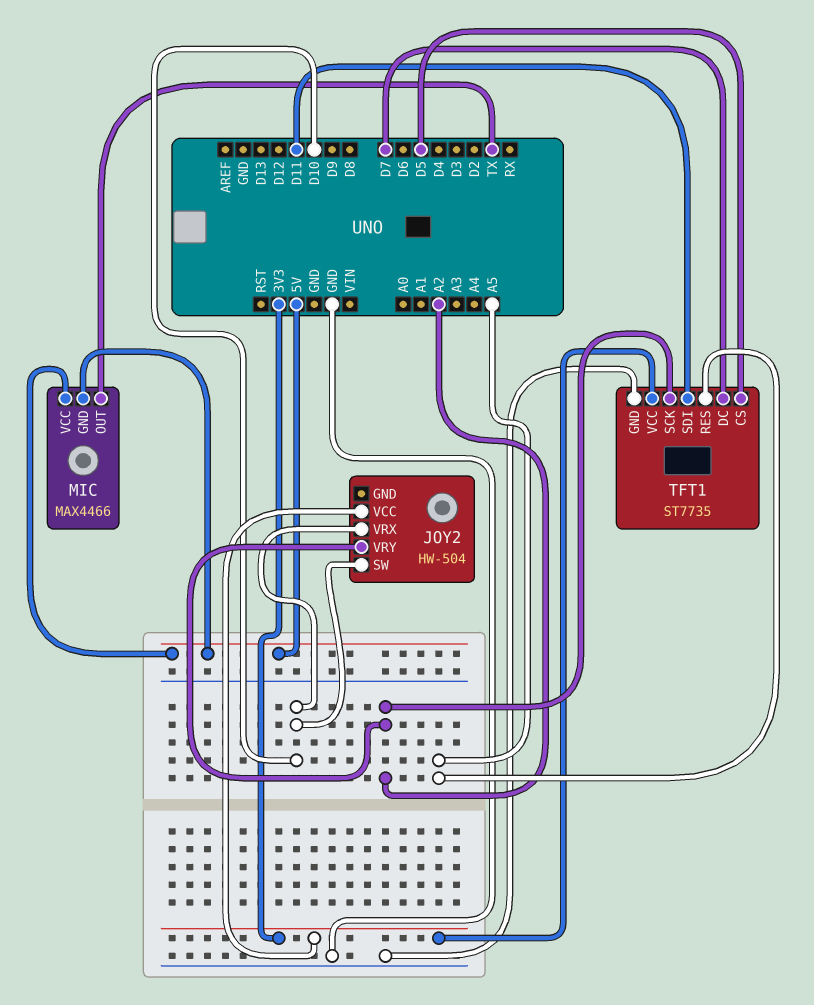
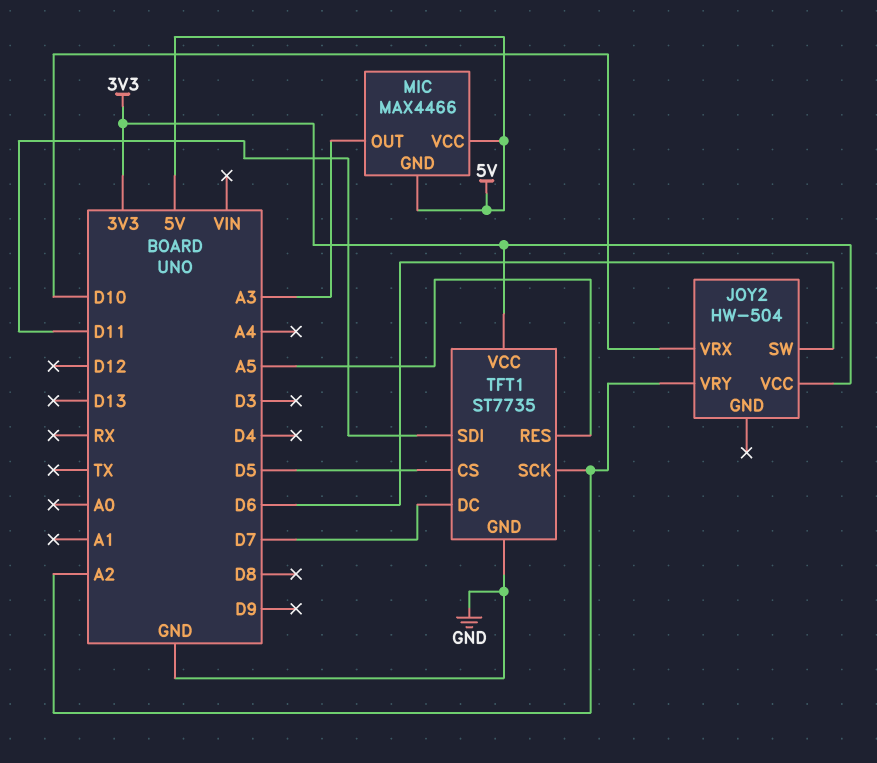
JOY2 pin SW: D10 -> D6
MIC pin OUT: TX -> A3

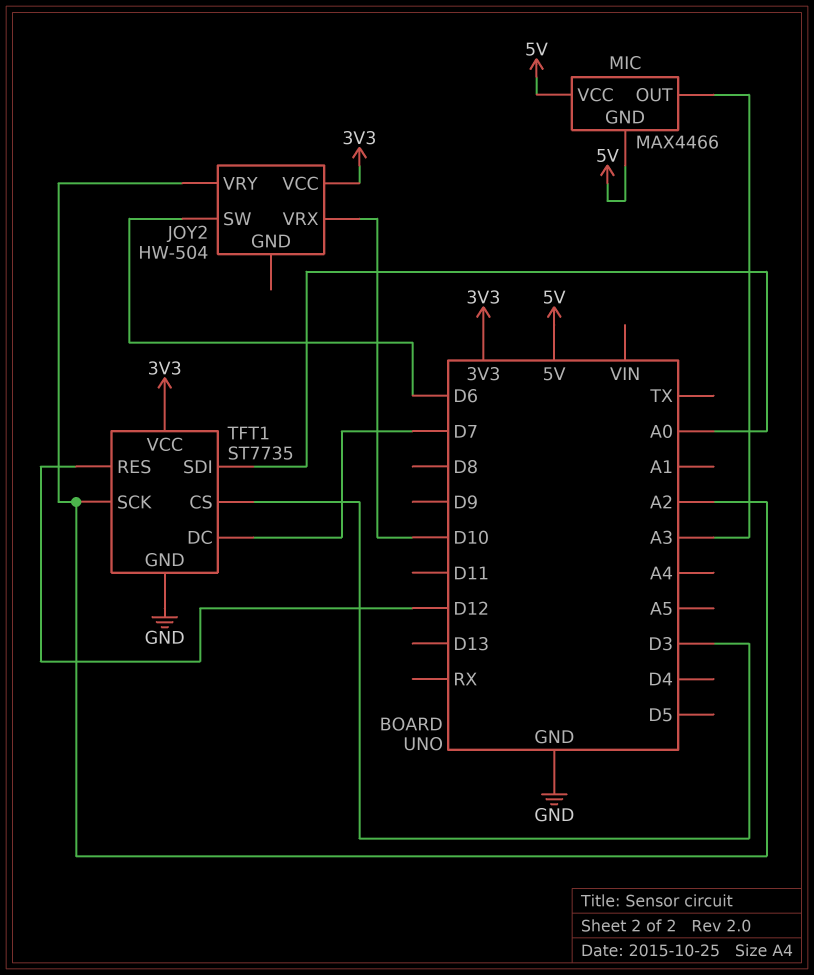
TFT1 pin CS: D5 -> D3
TFT1 pin RES: A5 -> D12
TFT1 pin SDI: D11 -> A0

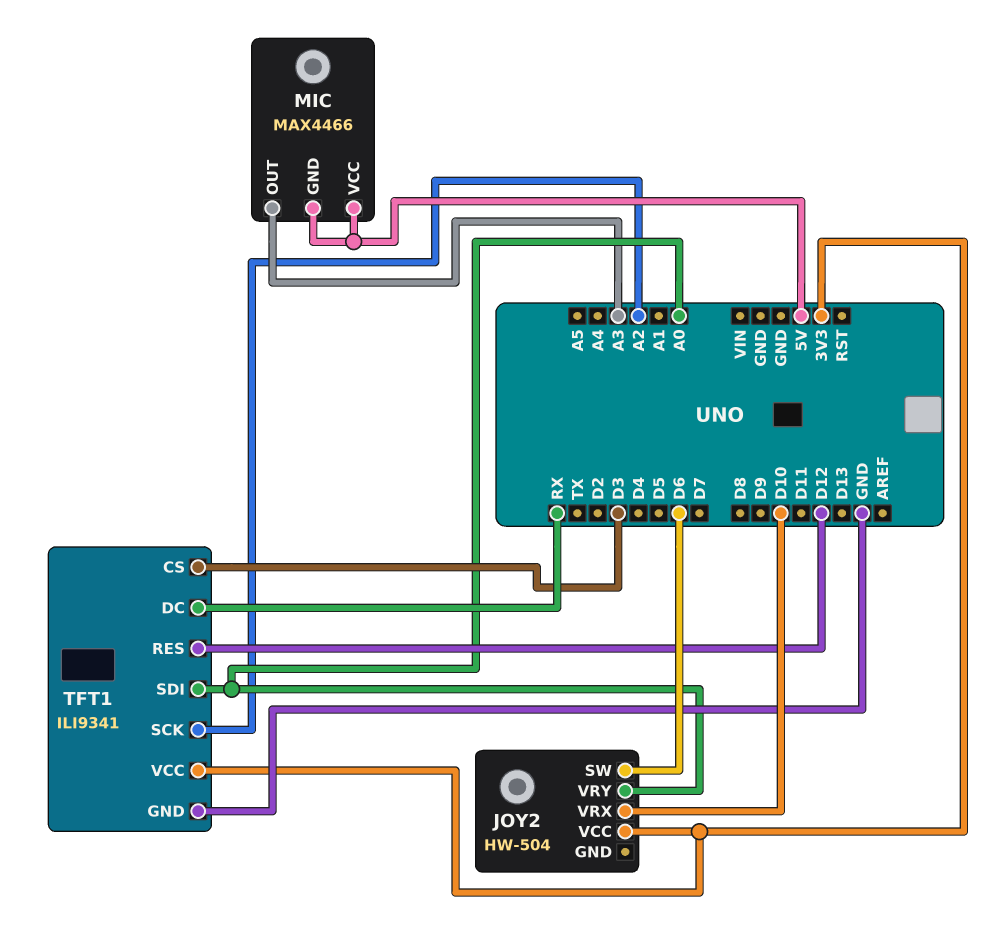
JOY2 pin VRY: A2 -> A0
TFT1: ST7735 -> ILI9341
TFT1 pin DC: D7 -> RX

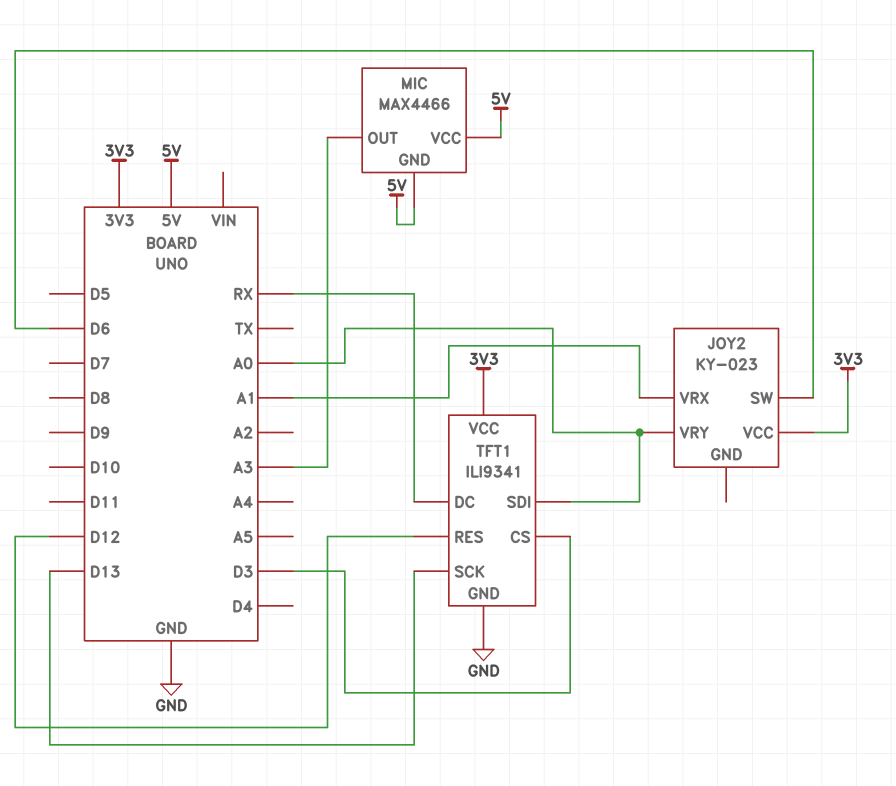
JOY2: HW-504 -> KY-023
JOY2 pin VRX: D10 -> A1
TFT1 pin SCK: A2 -> D13

